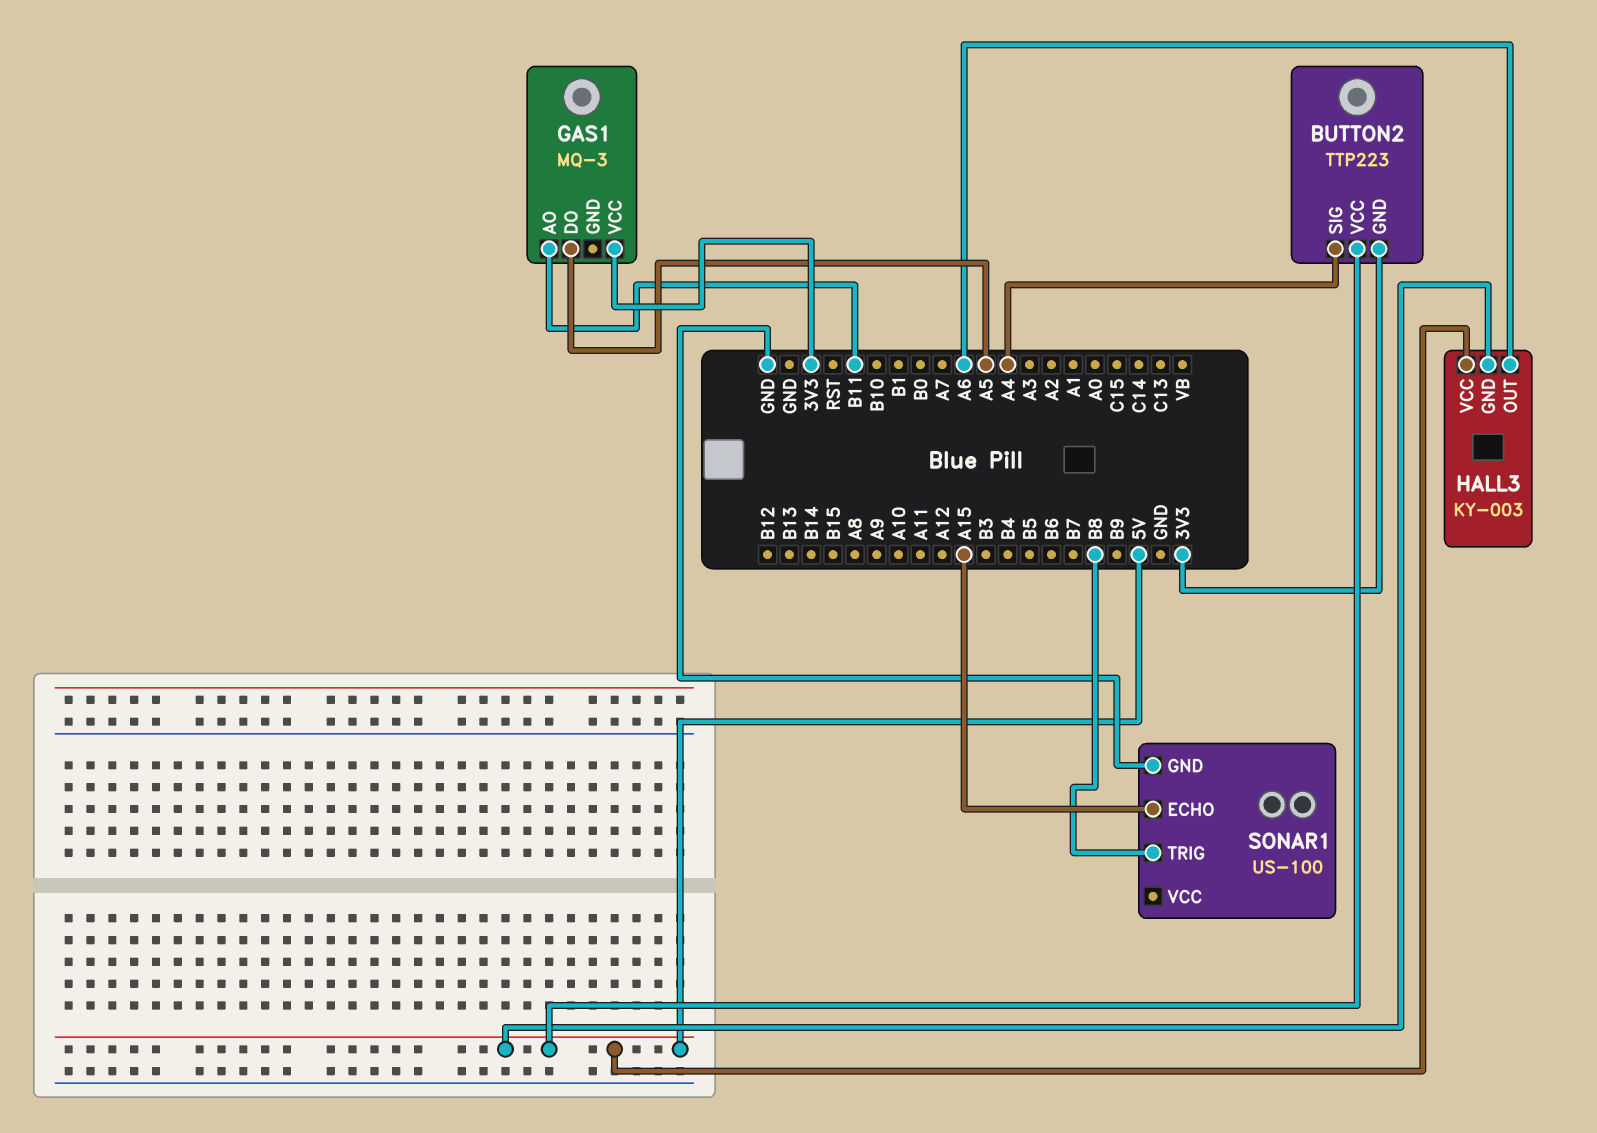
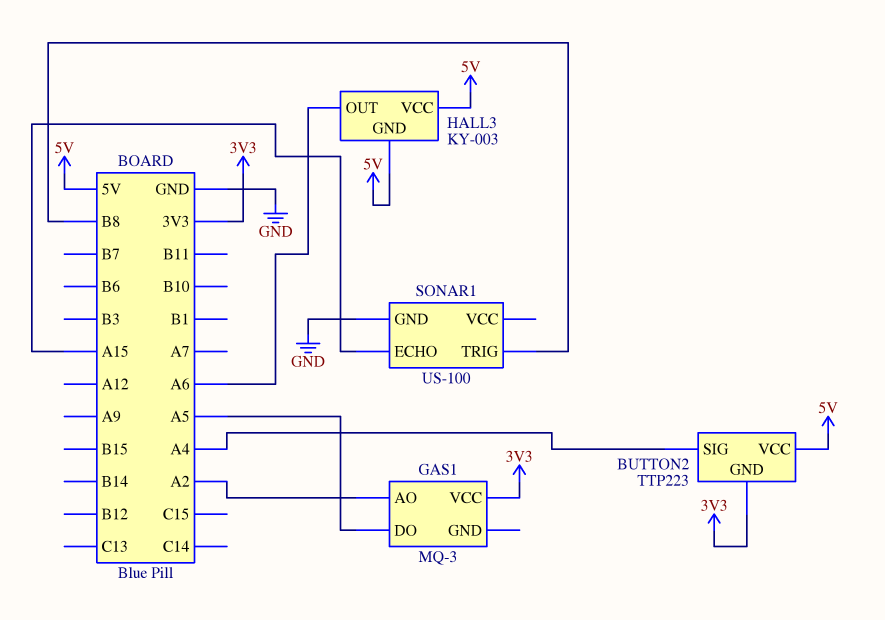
GAS1 pin AO: B11 -> A2

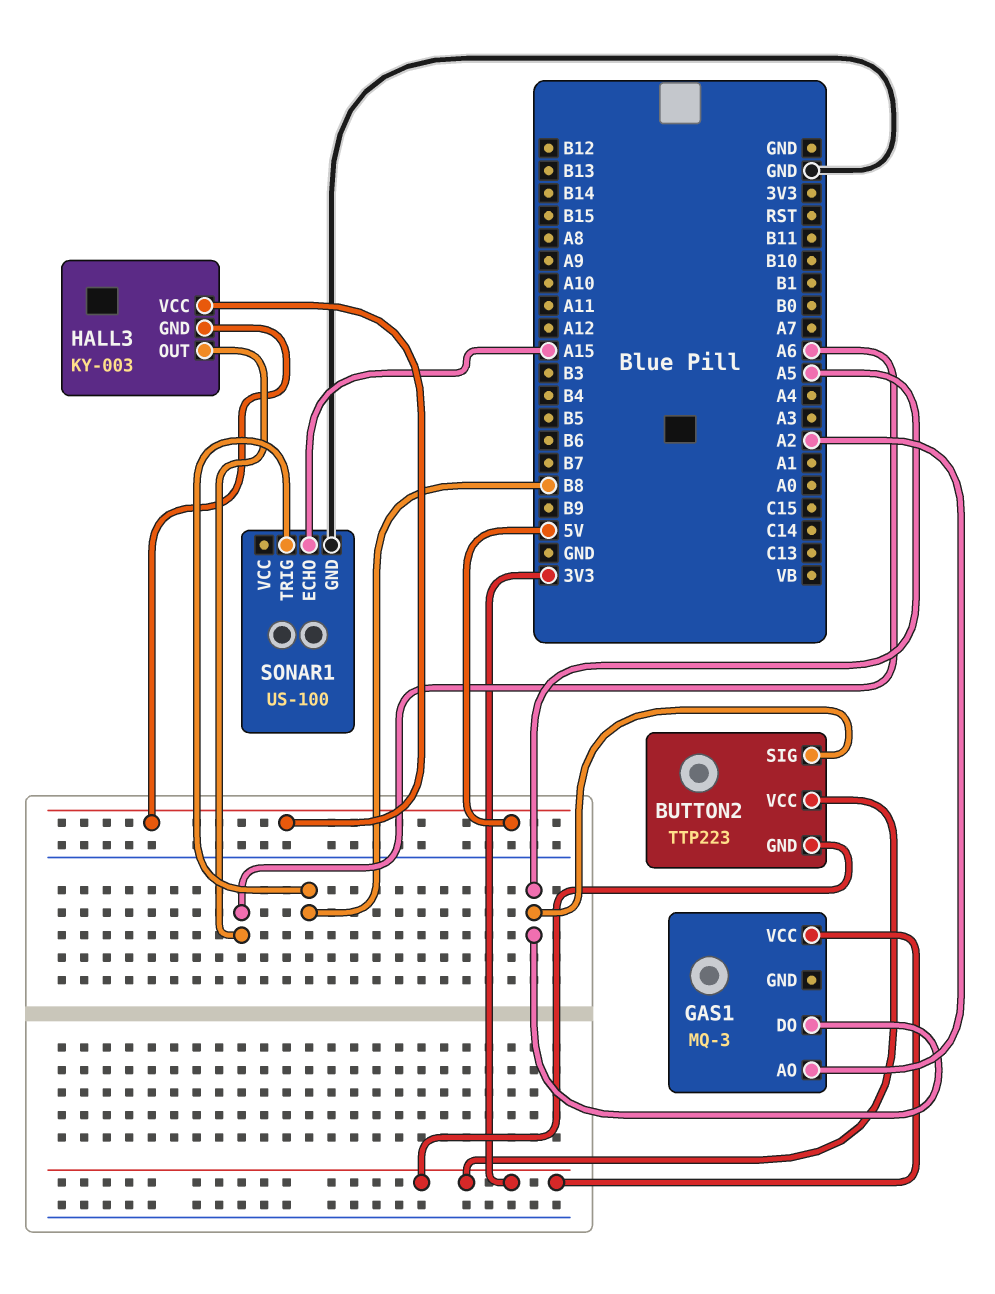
BUTTON2 pin SIG: A4 -> A5
BUTTON2 pin VCC: 5V -> 3V3

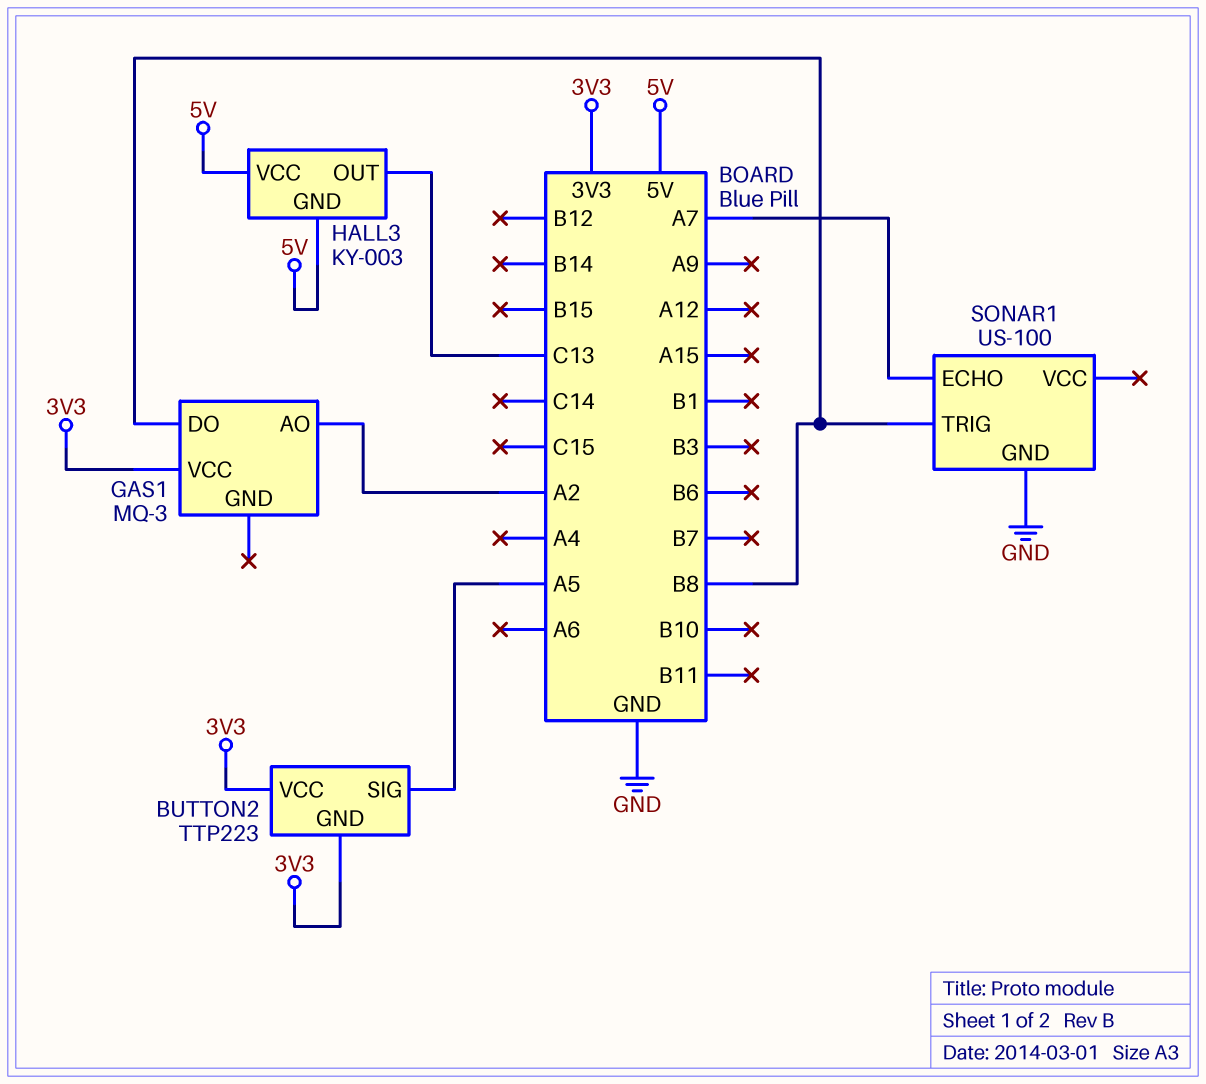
GAS1 pin DO: A5 -> B8
HALL3 pin OUT: A6 -> C13
SONAR1 pin ECHO: A15 -> A7

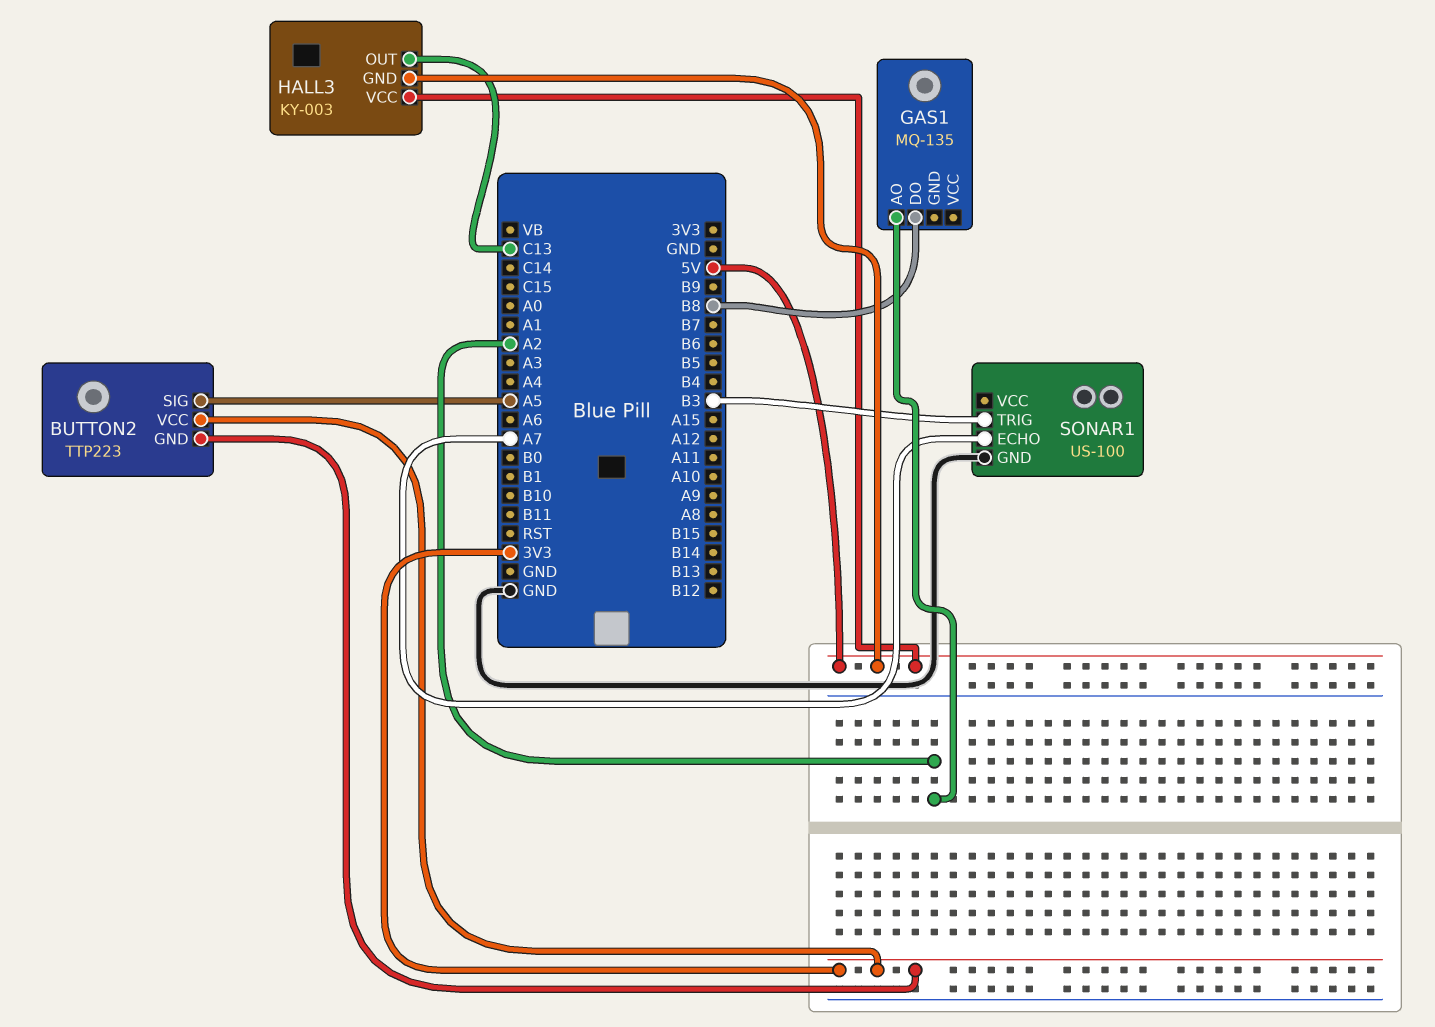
GAS1: MQ-3 -> MQ-135
GAS1 pin VCC: 3V3 -> none
SONAR1 pin TRIG: B8 -> B3

